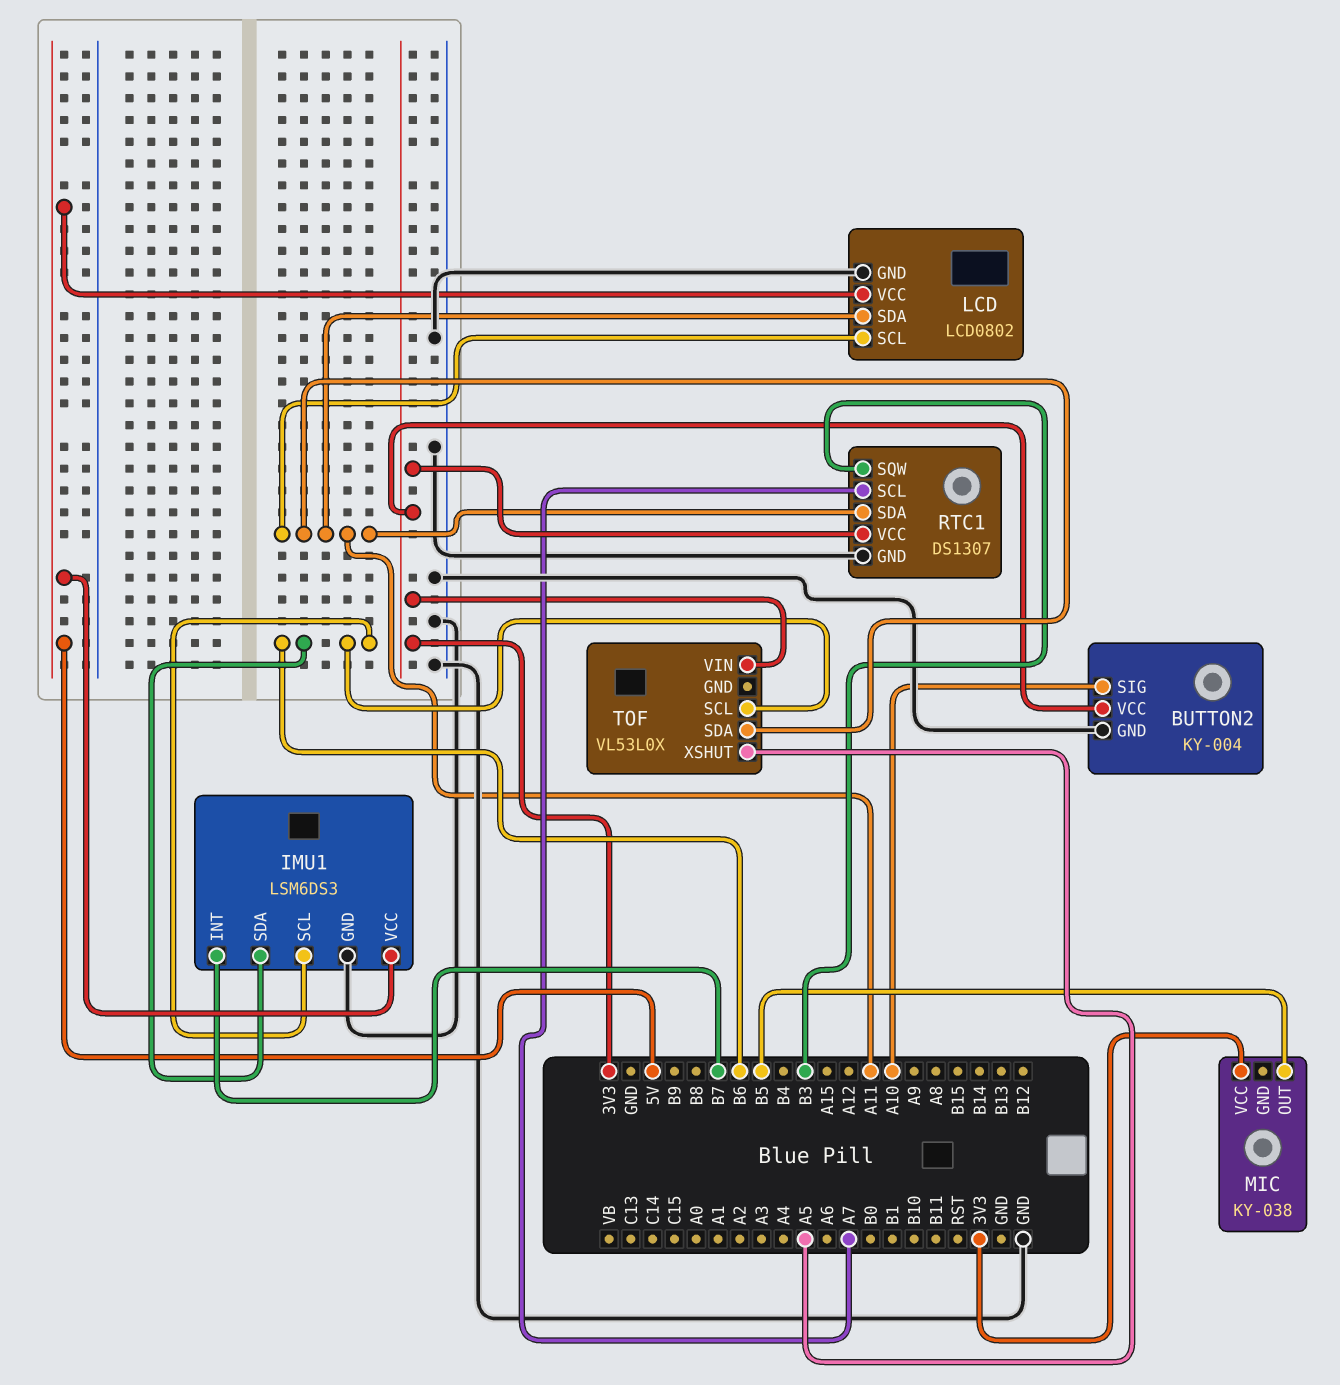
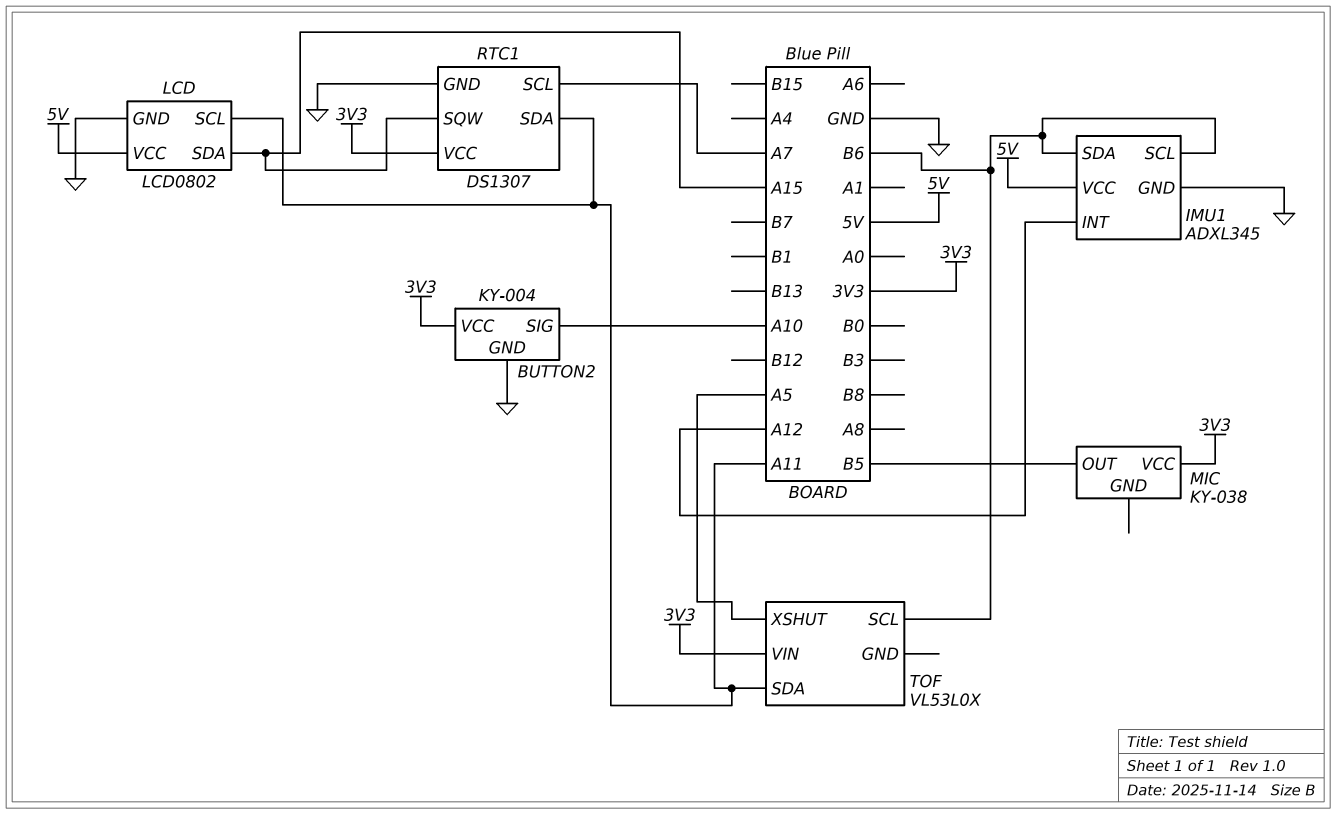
IMU1: LSM6DS3 -> ADXL345
IMU1 pin INT: B7 -> A12
LCD pin SDA: A11 -> A15
RTC1 pin SQW: B3 -> A15

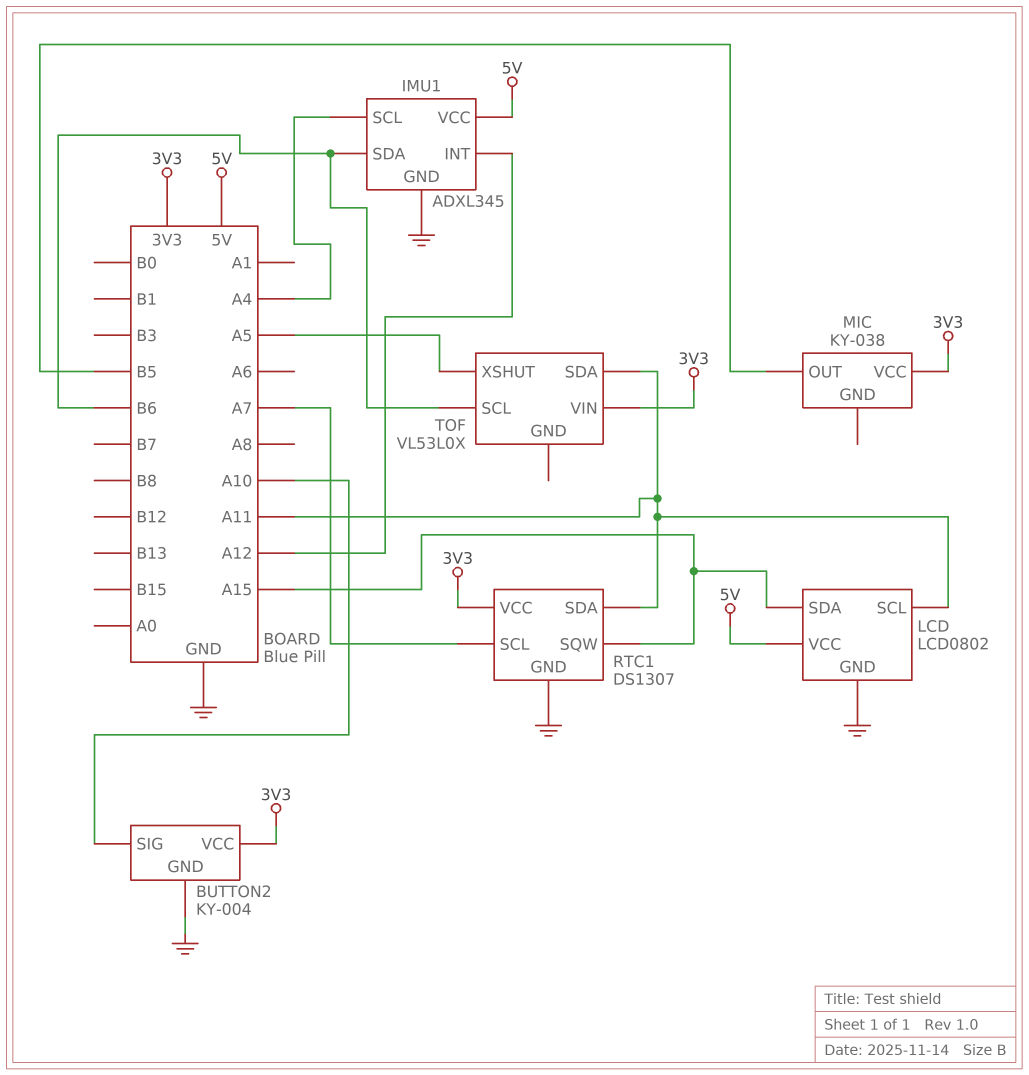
IMU1 pin SCL: B6 -> A4

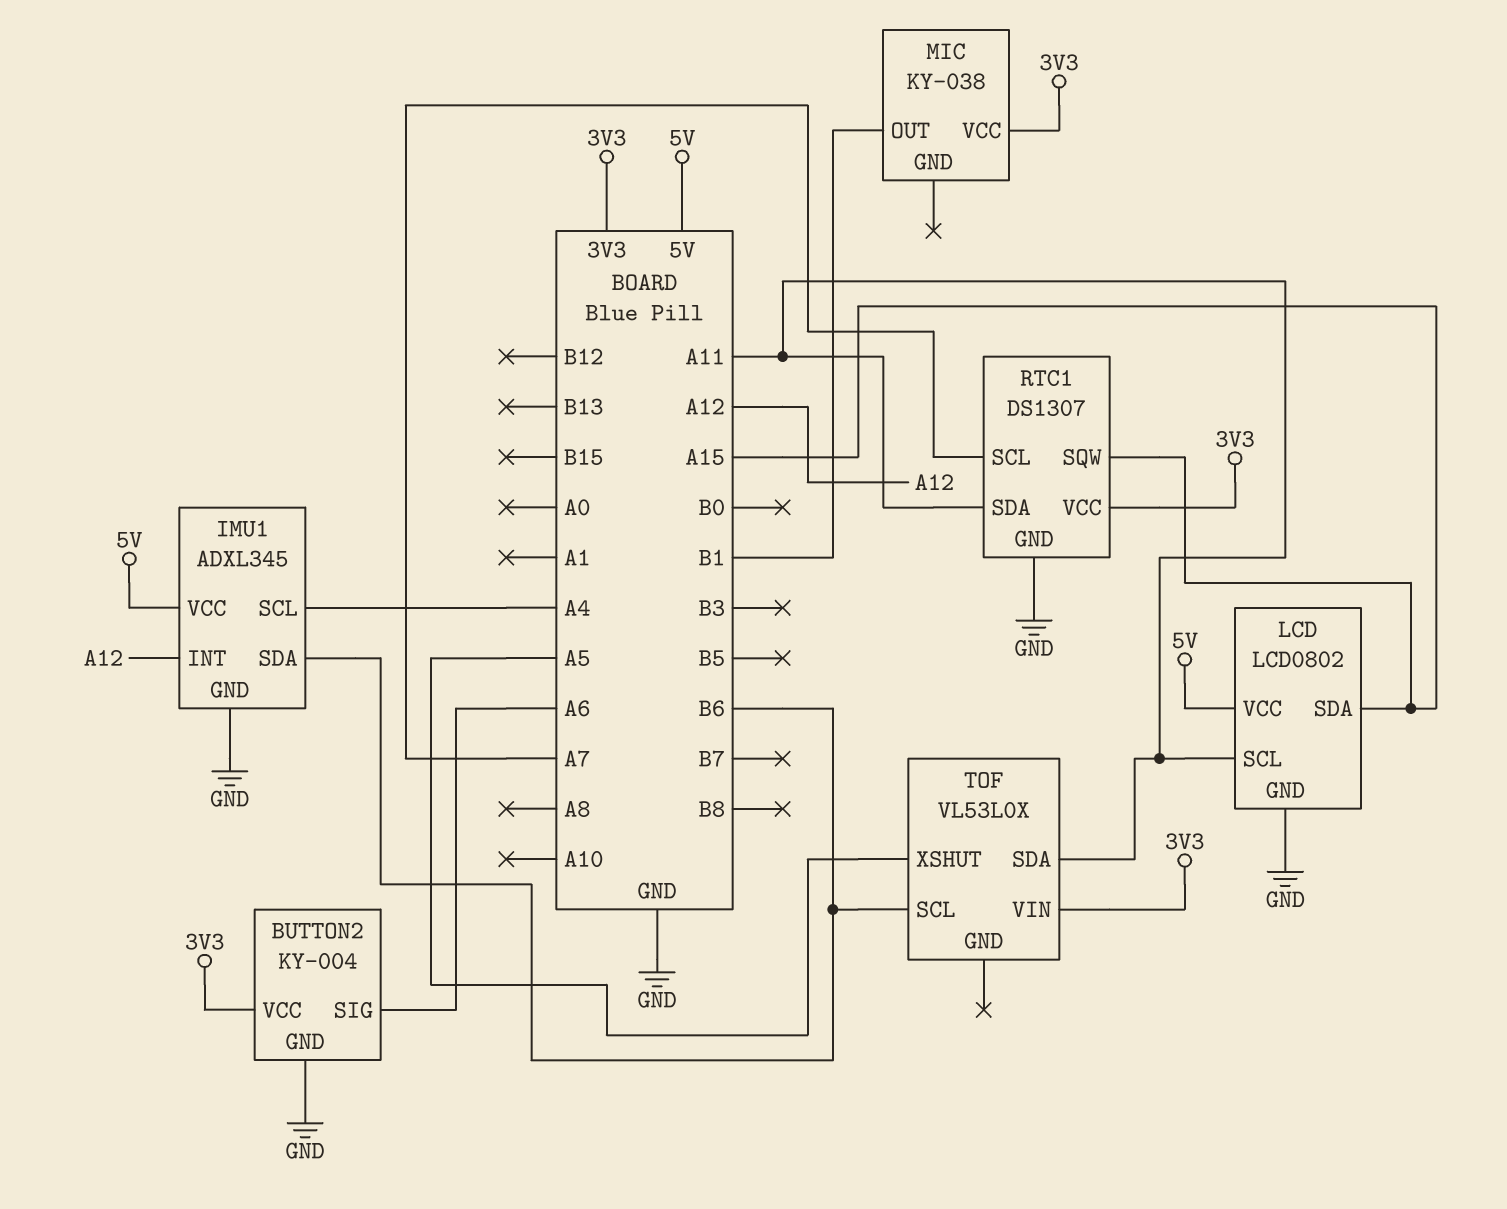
BUTTON2 pin SIG: A10 -> A6
MIC pin OUT: B5 -> B1

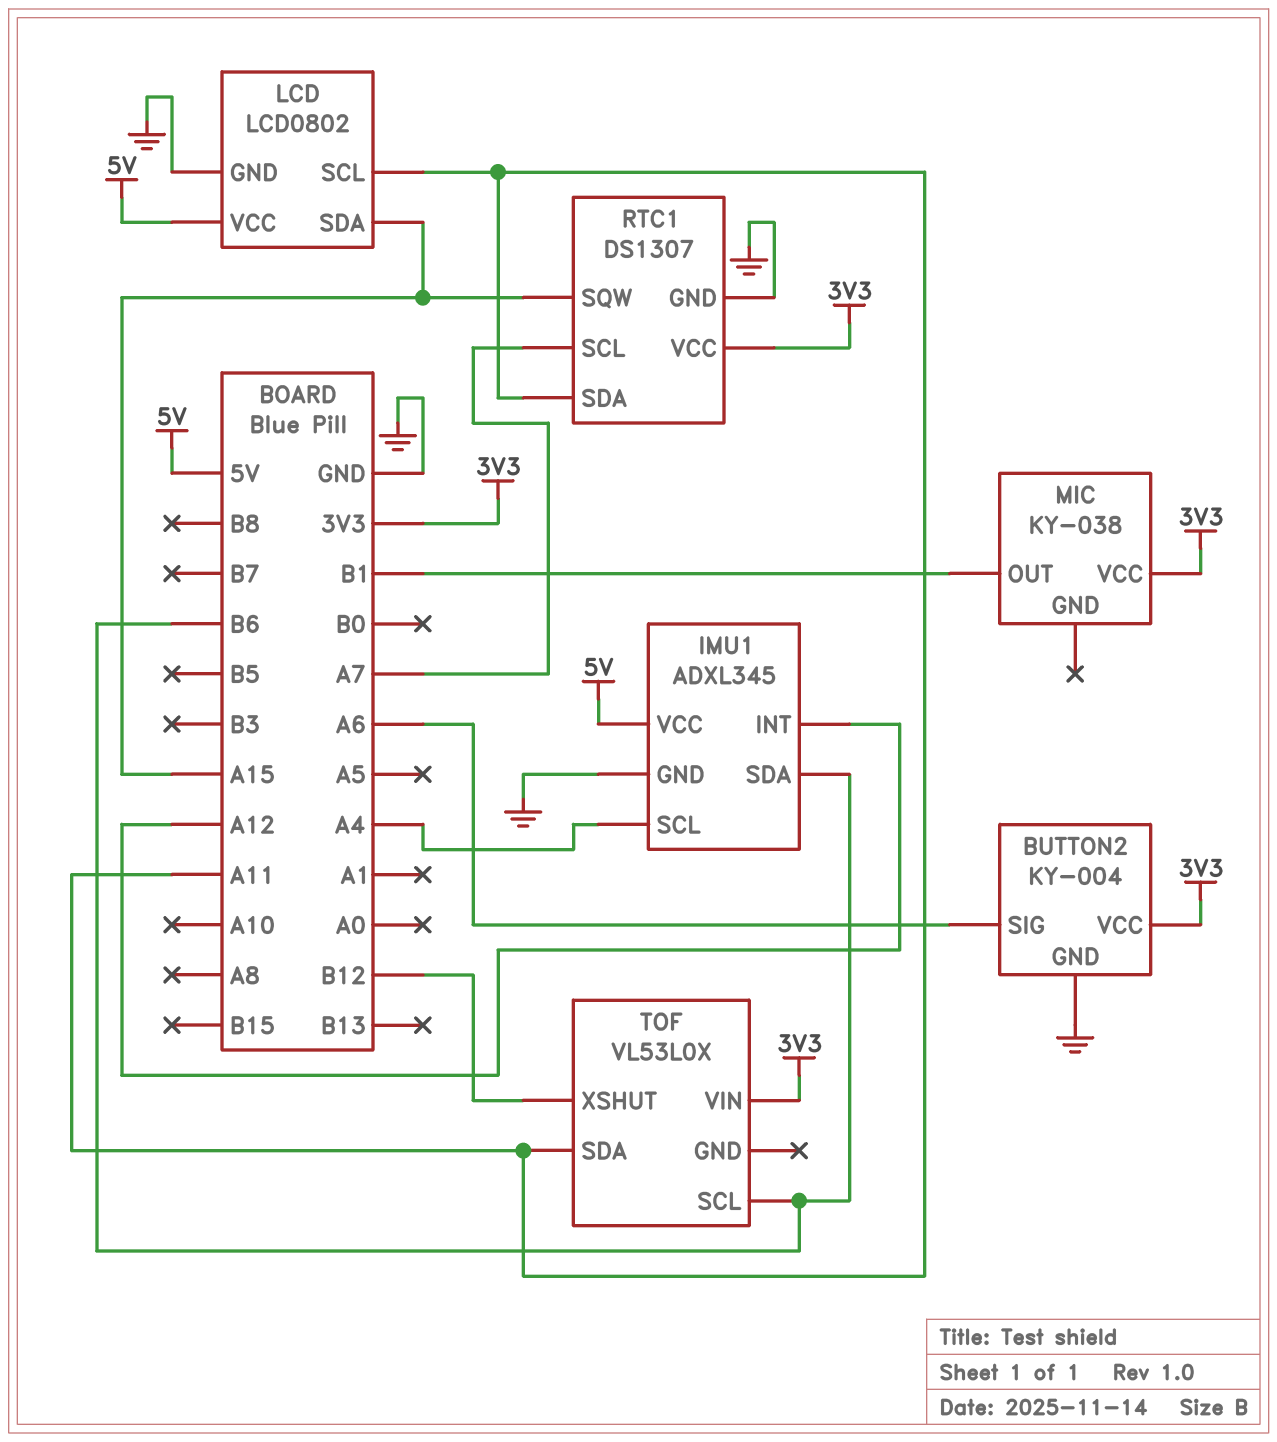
TOF pin XSHUT: A5 -> B12

